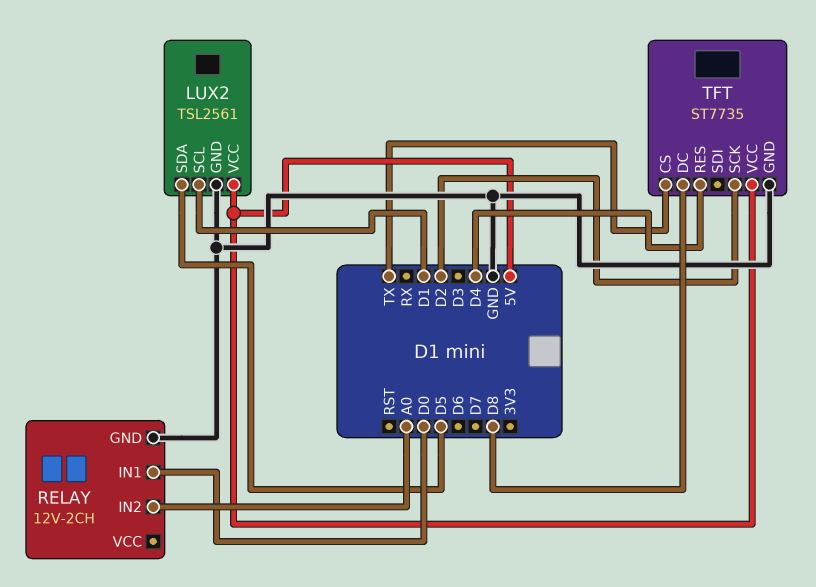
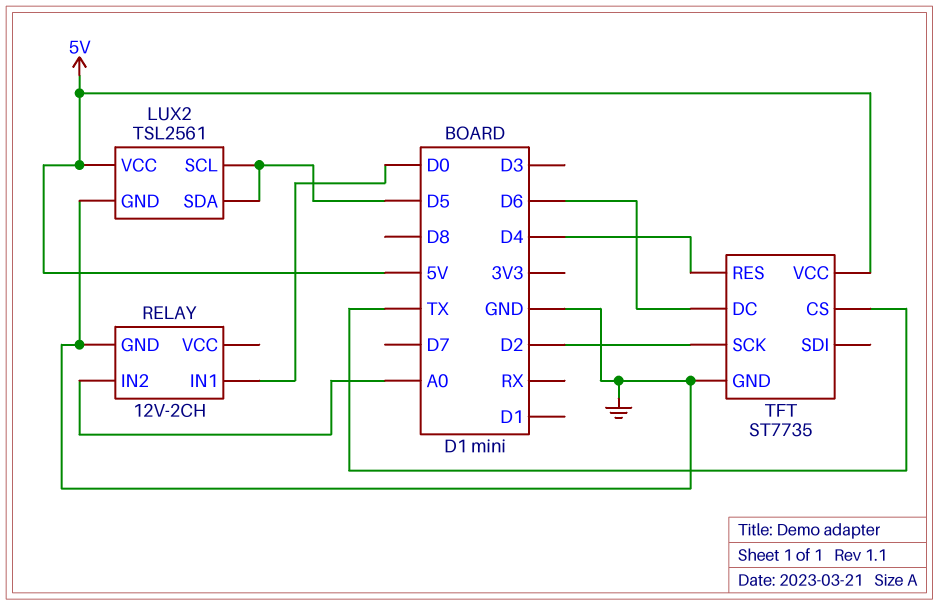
LUX2 pin SCL: D1 -> D5
TFT pin DC: D8 -> D6

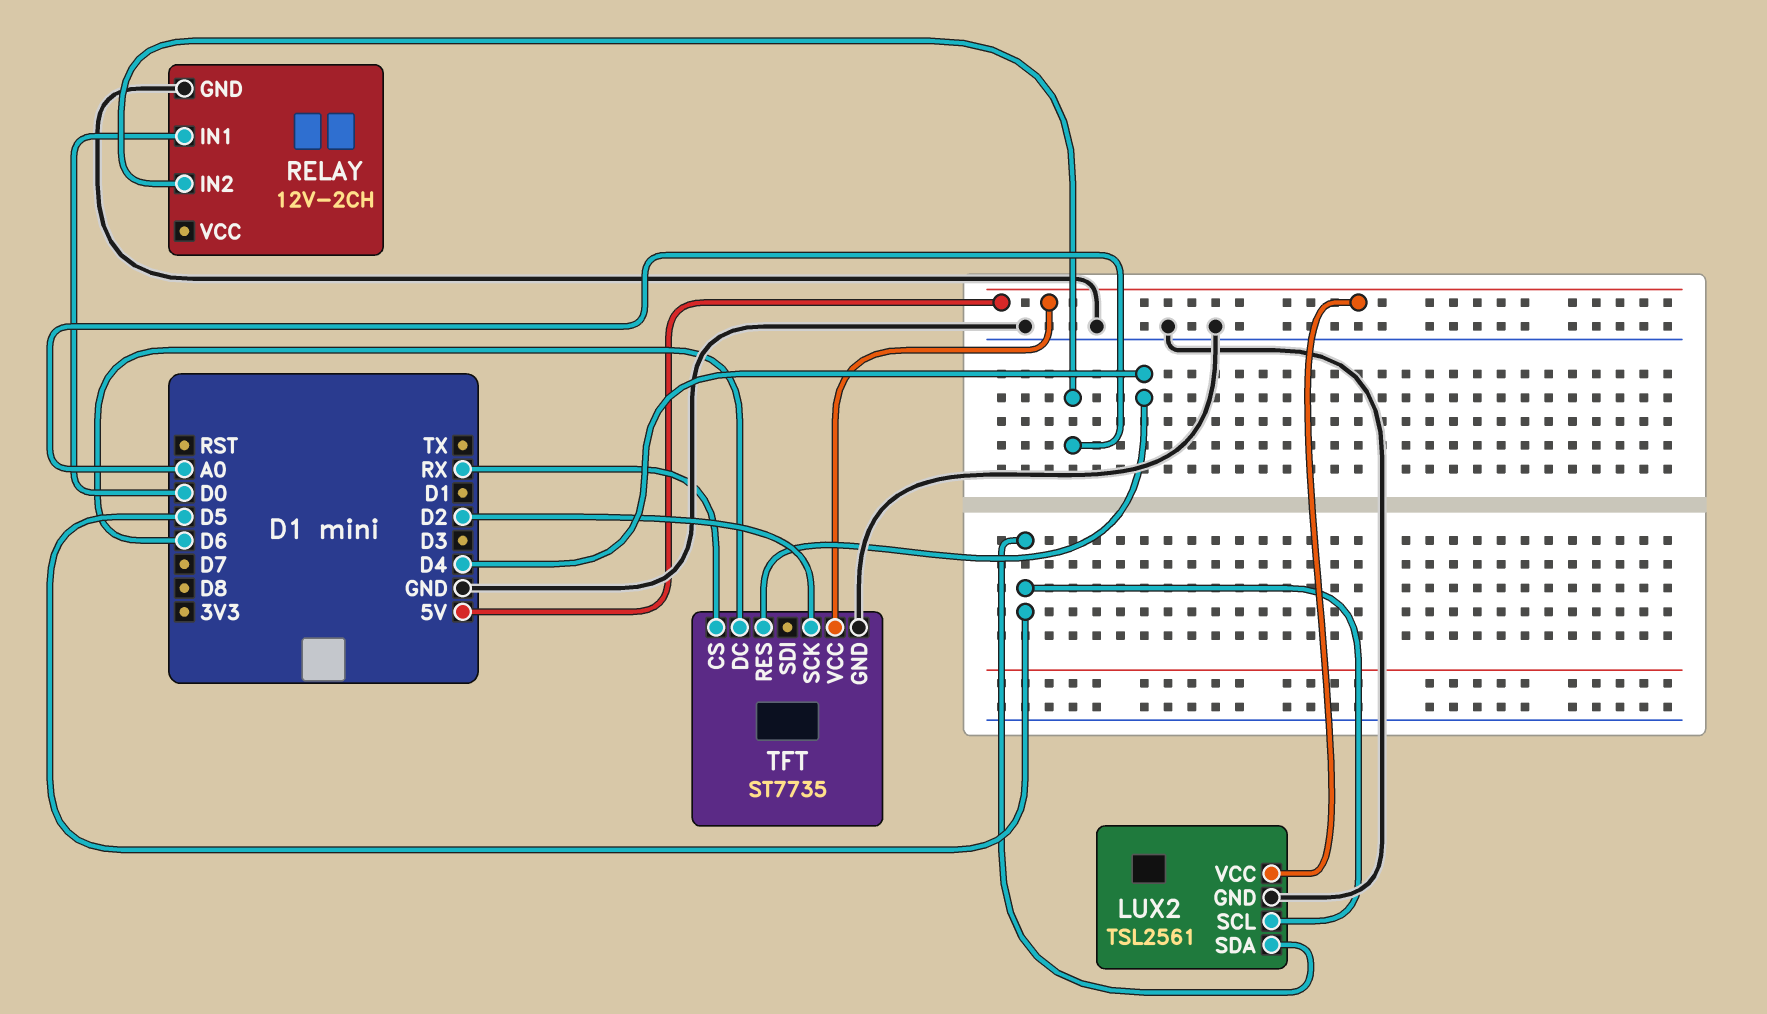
TFT pin CS: TX -> RX

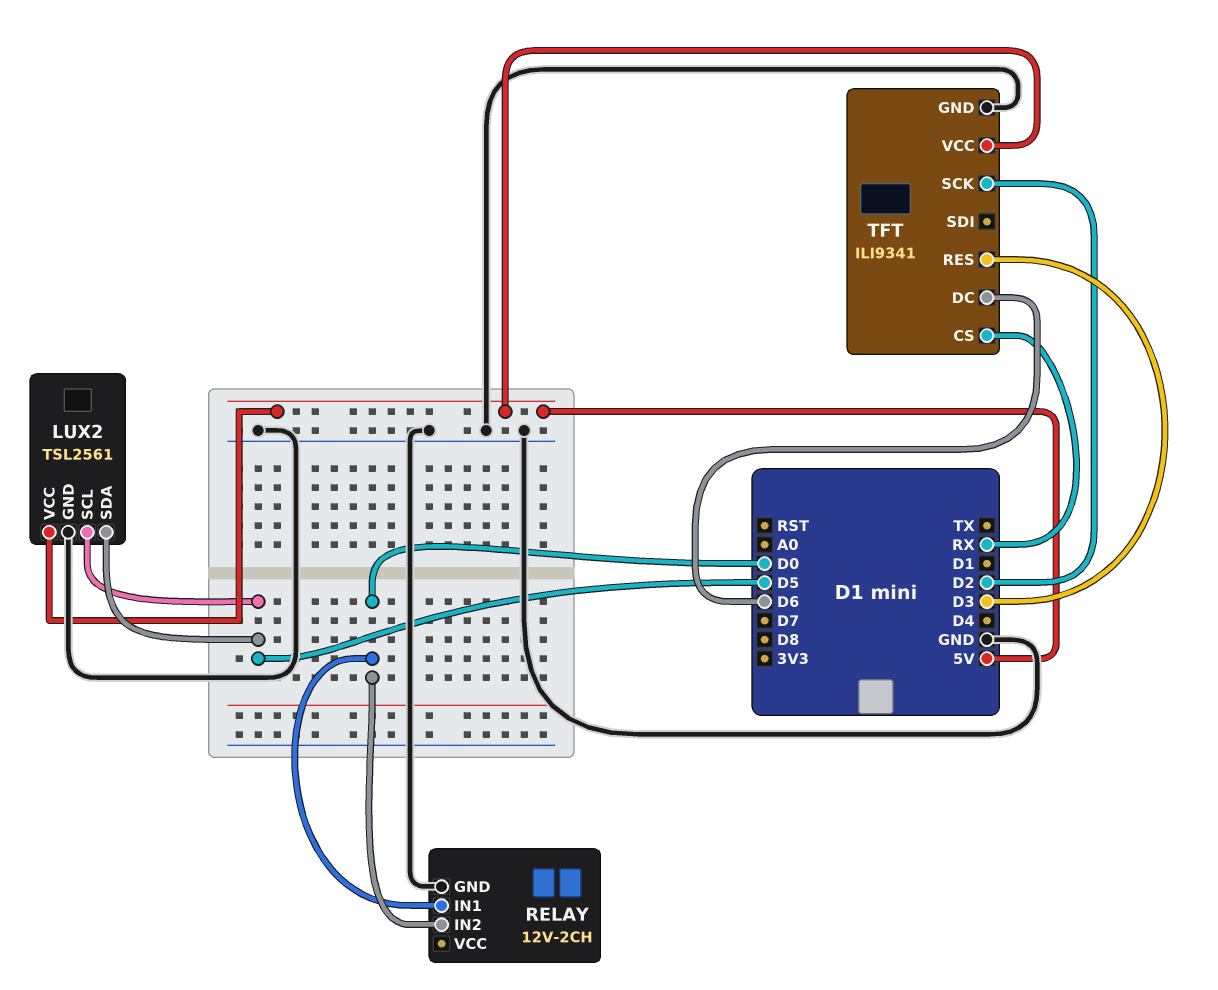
RELAY pin IN2: A0 -> D0
TFT: ST7735 -> ILI9341
TFT pin RES: D4 -> D3

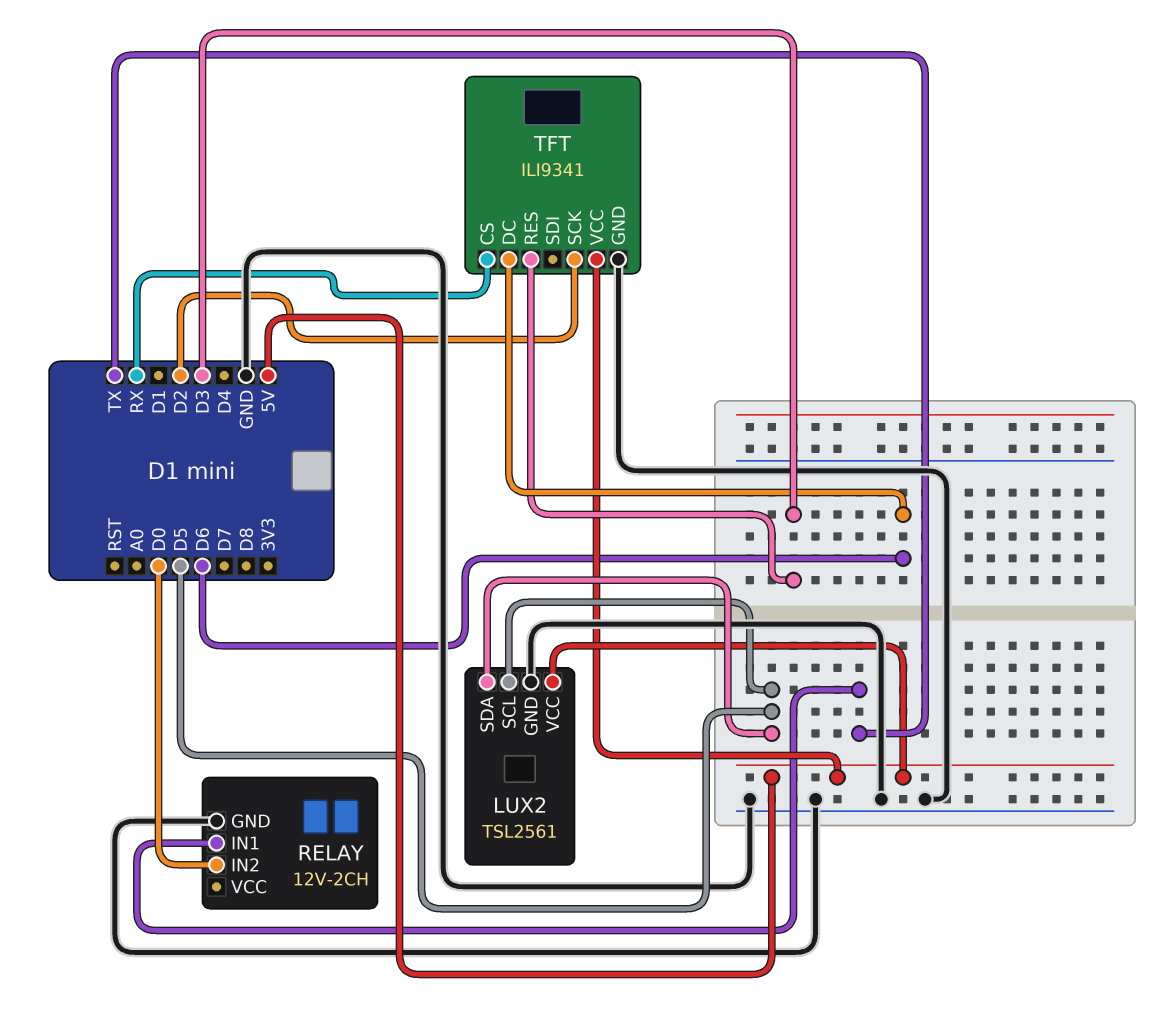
RELAY pin IN1: D0 -> TX

